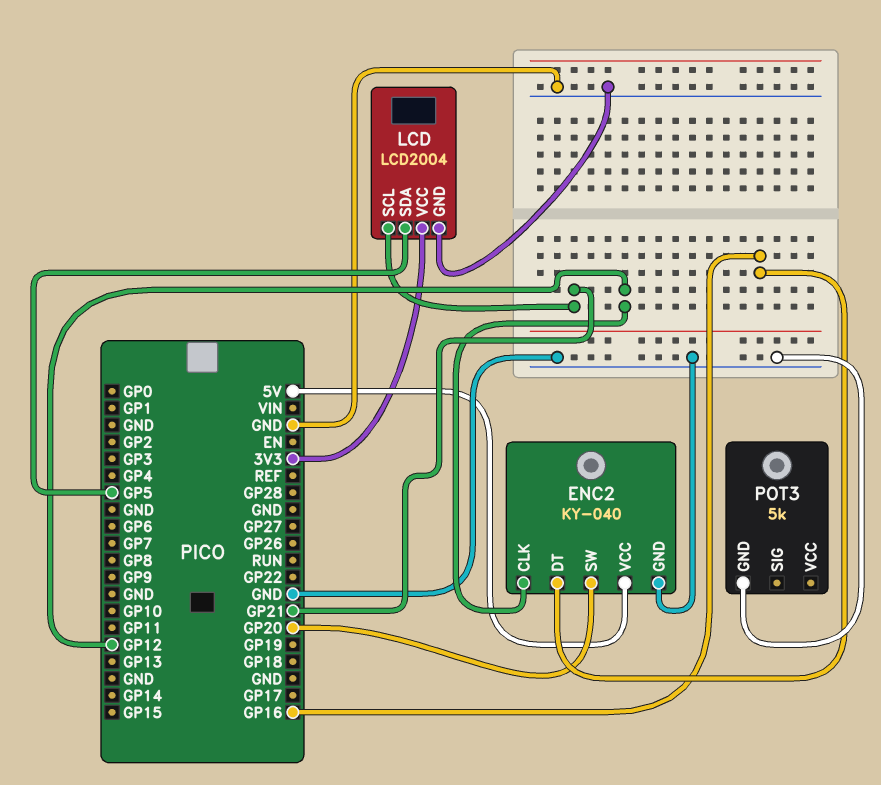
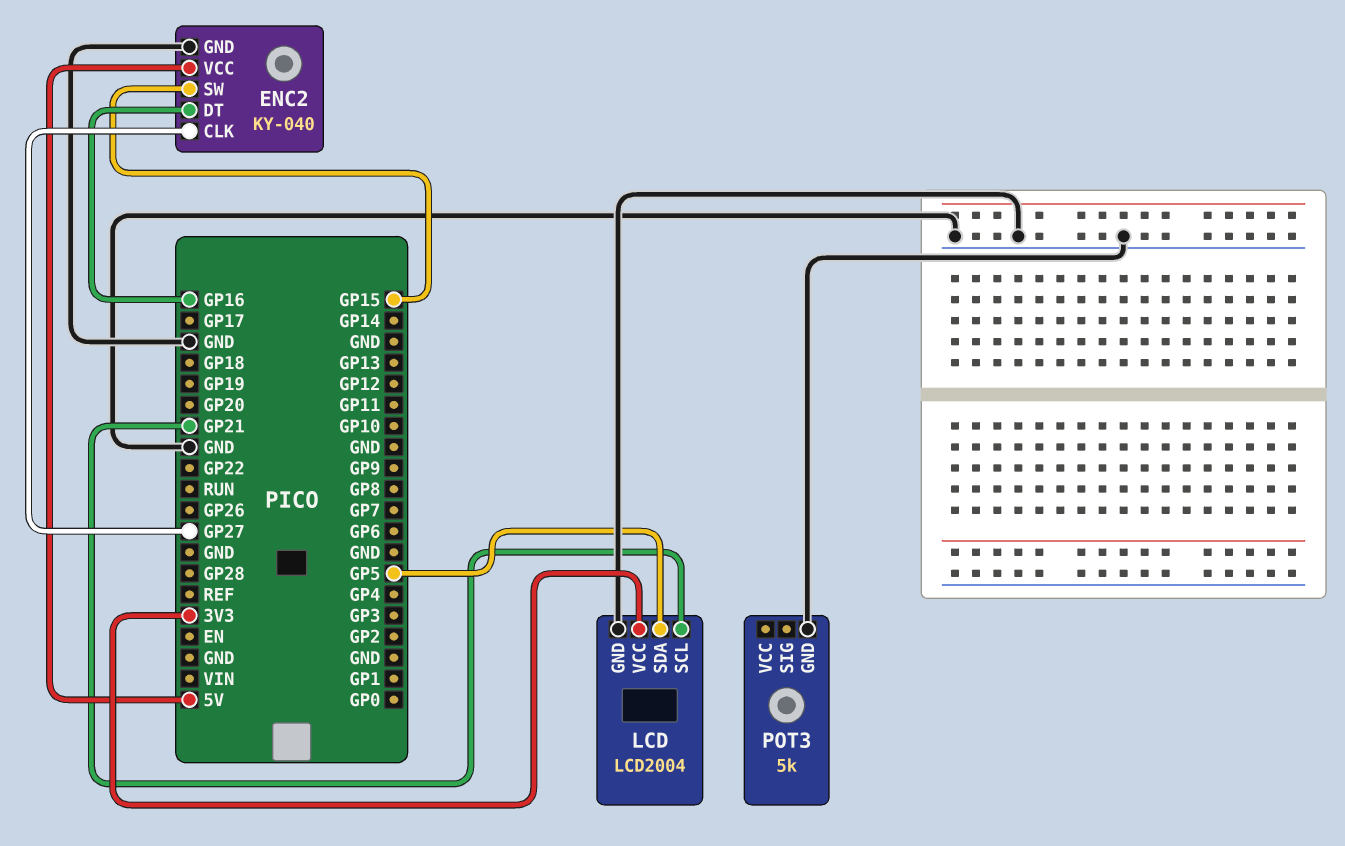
ENC2 pin CLK: GP12 -> GP27
ENC2 pin SW: GP20 -> GP15

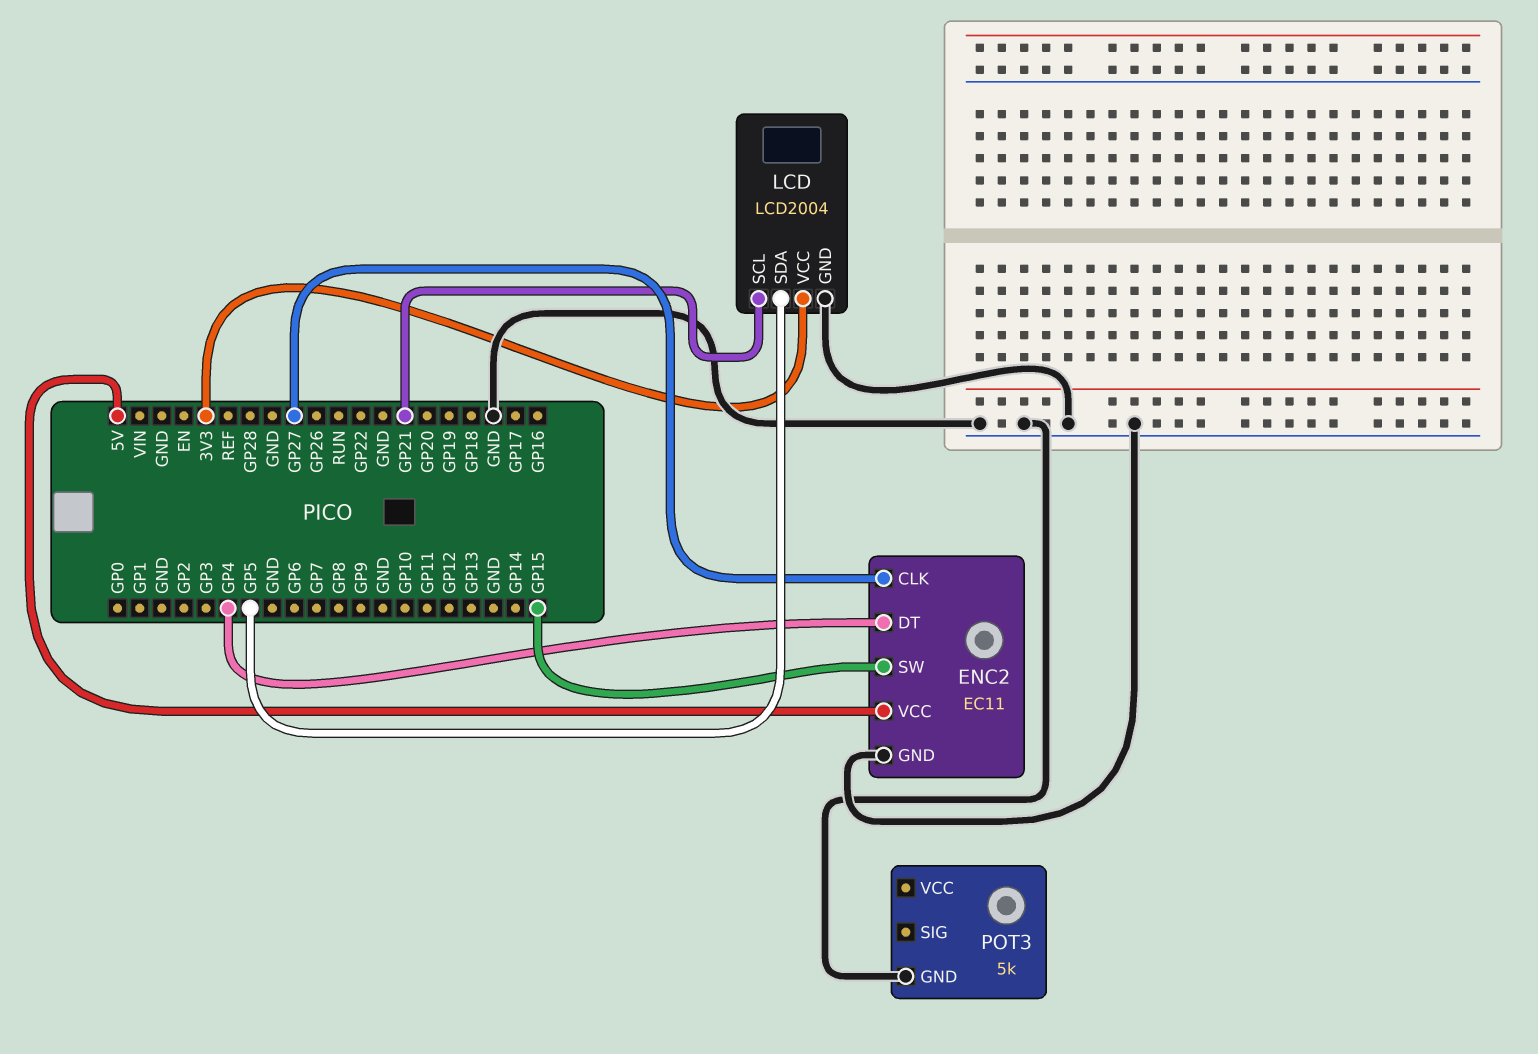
ENC2: KY-040 -> EC11
ENC2 pin DT: GP16 -> GP4

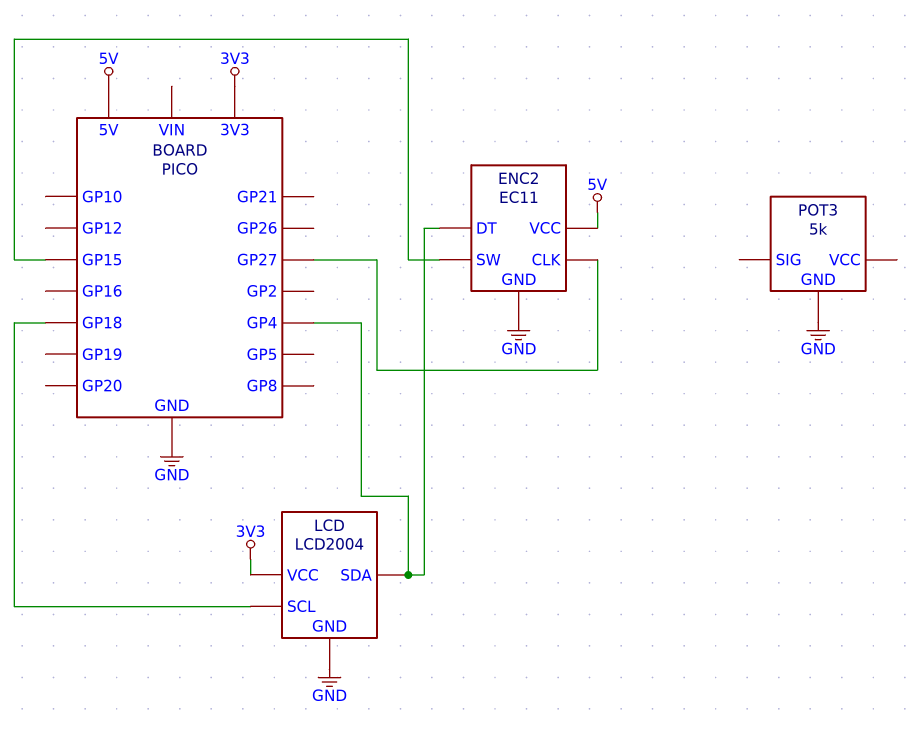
LCD pin SCL: GP21 -> GP18
LCD pin SDA: GP5 -> GP4

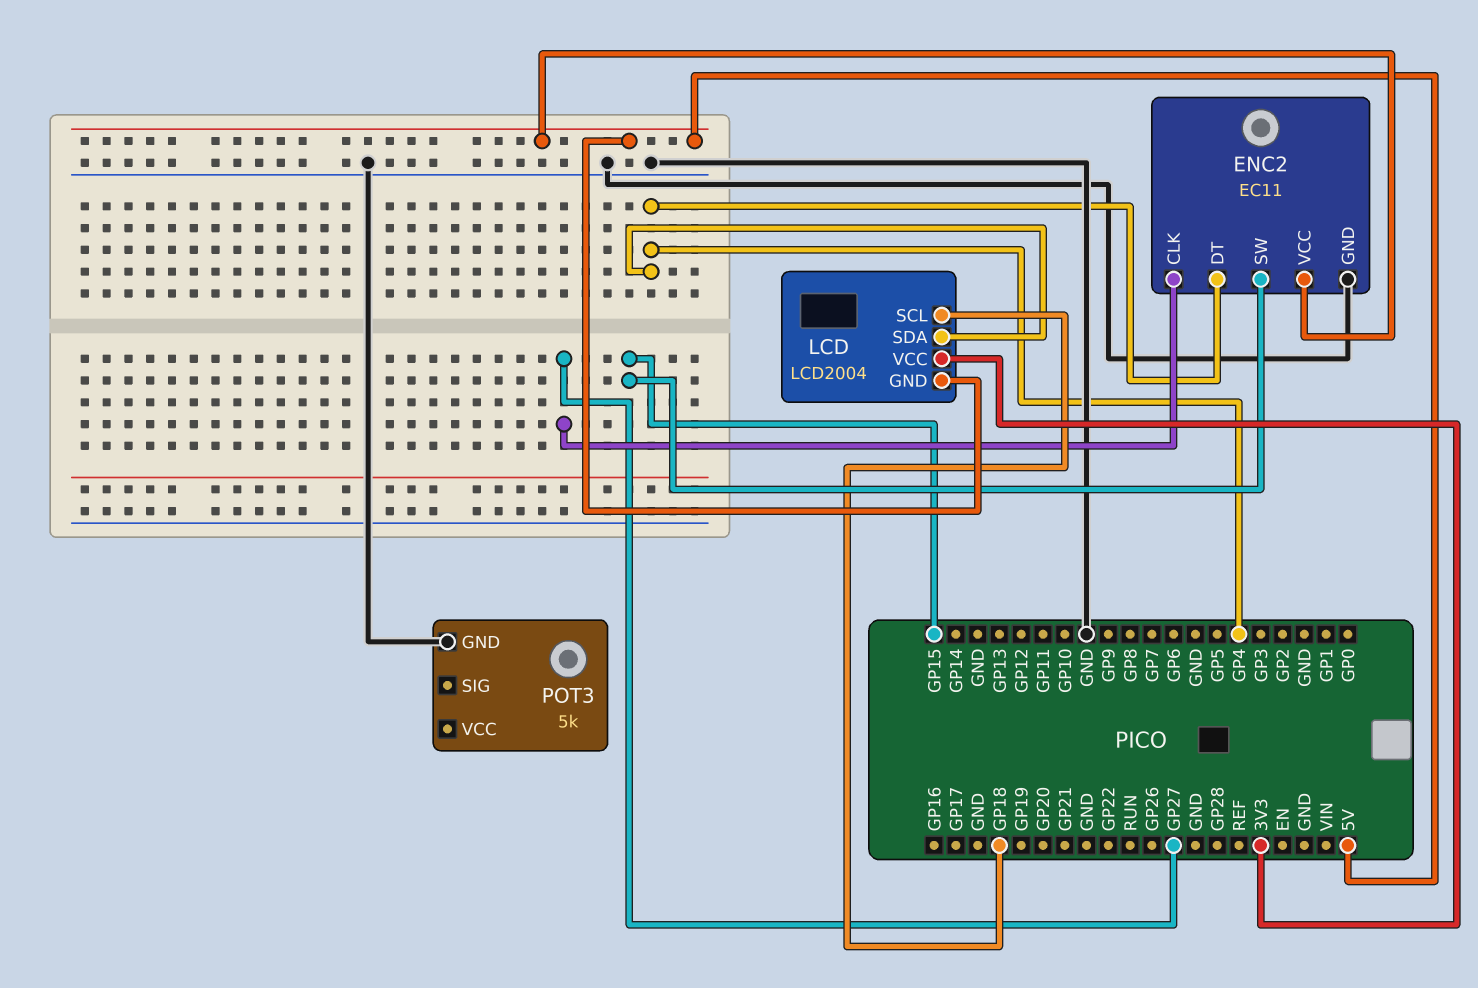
LCD pin GND: GND -> 5V

